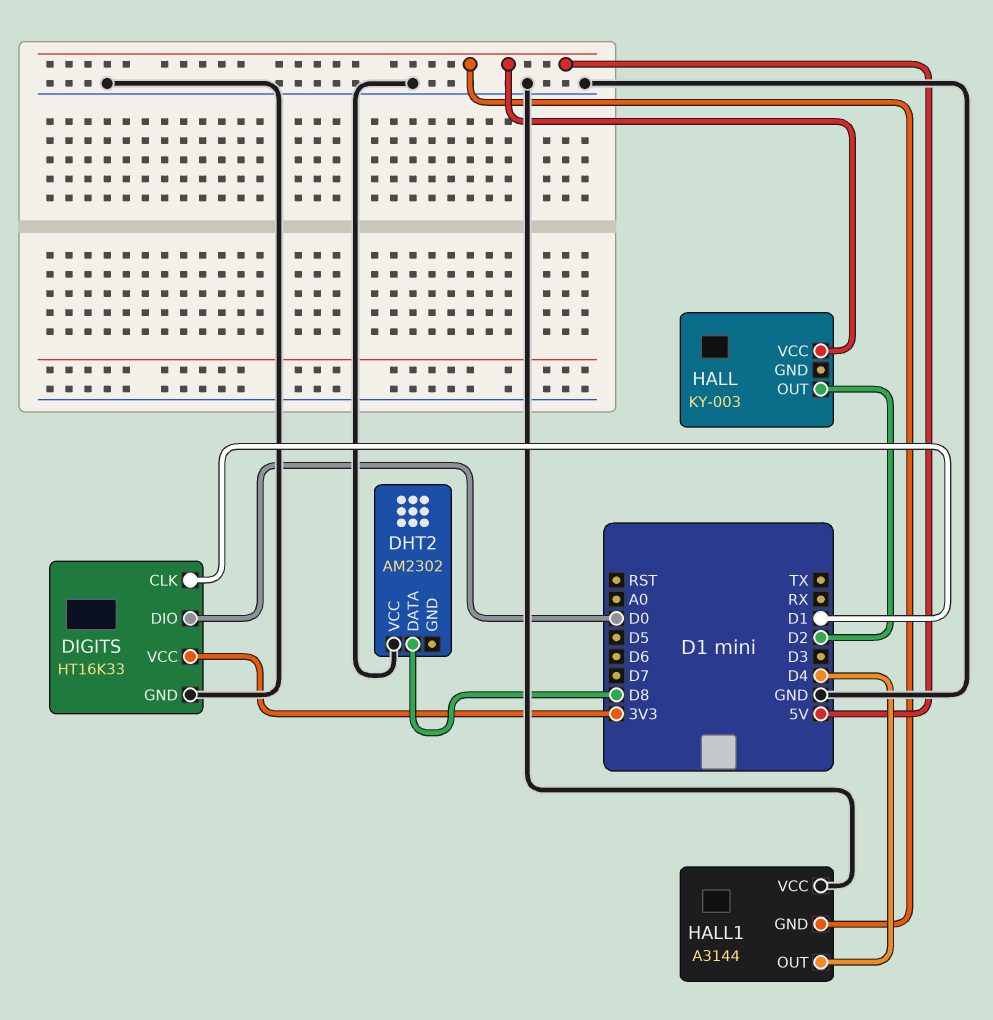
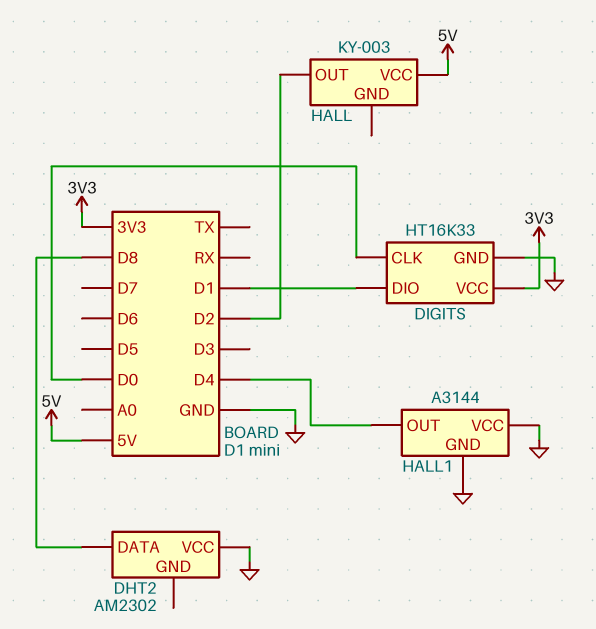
DIGITS pin CLK: D1 -> D0
DIGITS pin DIO: D0 -> D1
HALL1 pin GND: 5V -> GND

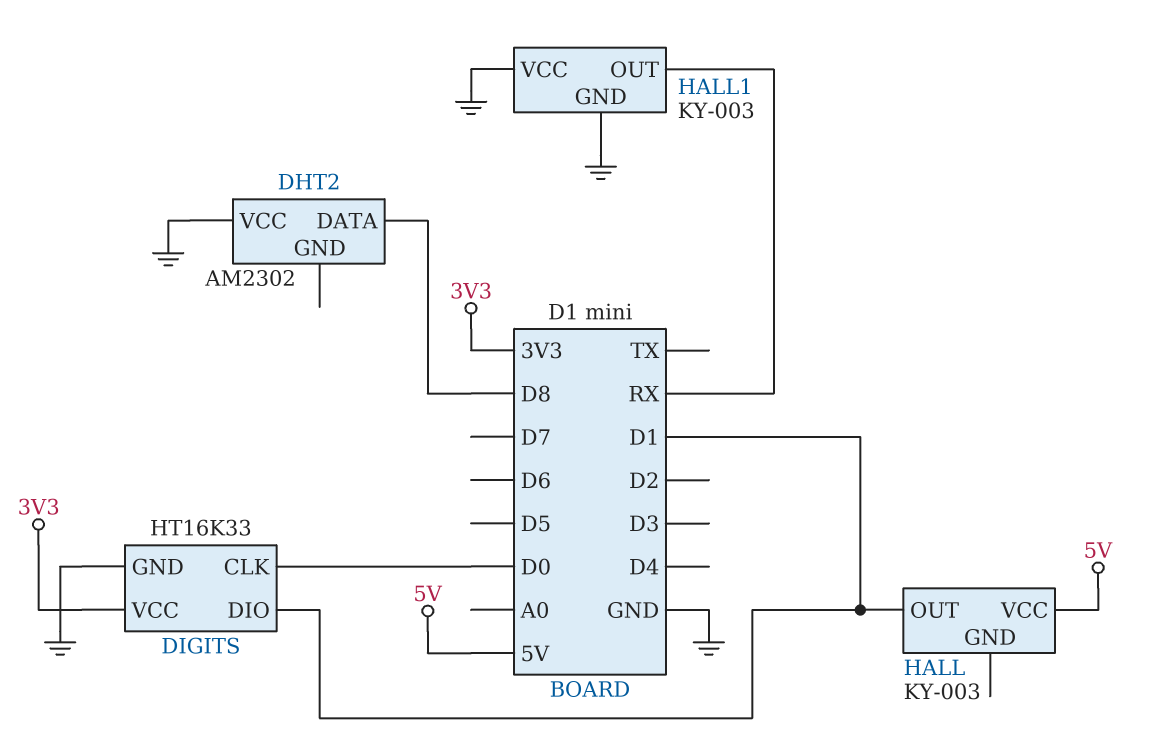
HALL pin OUT: D2 -> D1
HALL1: A3144 -> KY-003
HALL1 pin OUT: D4 -> RX

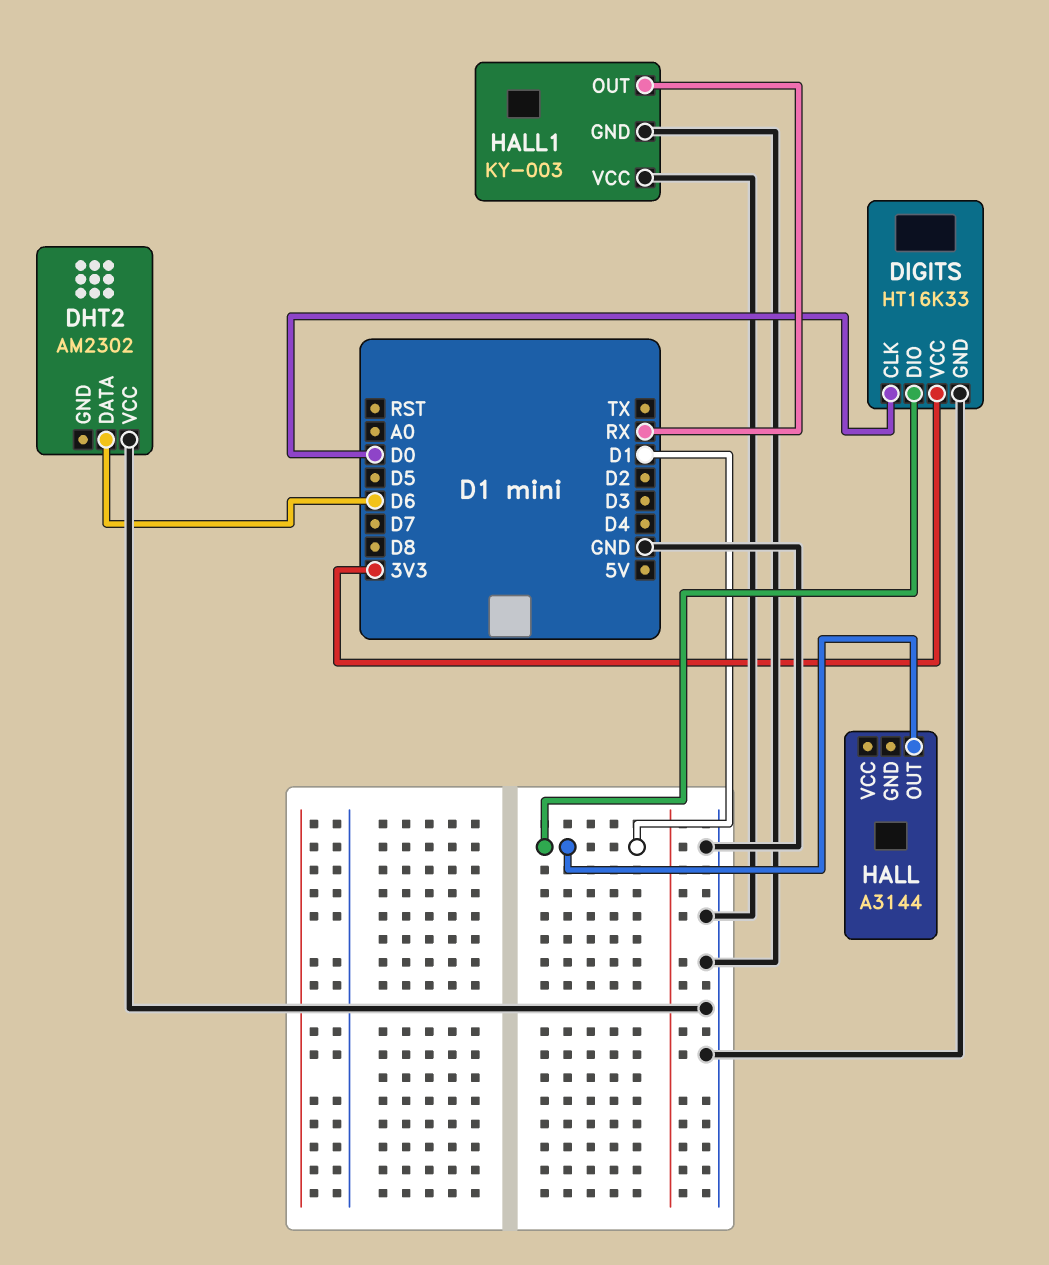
DHT2 pin DATA: D8 -> D6
HALL: KY-003 -> A3144
HALL pin VCC: 5V -> none

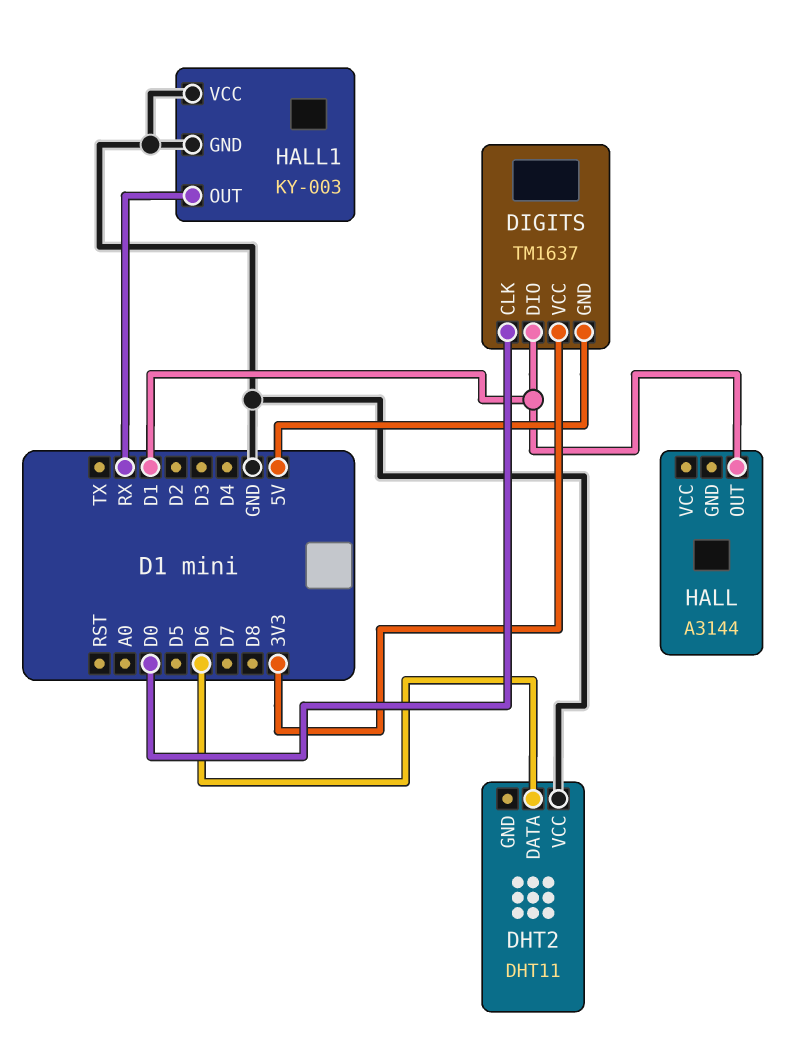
DHT2: AM2302 -> DHT11
DIGITS: HT16K33 -> TM1637
DIGITS pin GND: GND -> 5V

